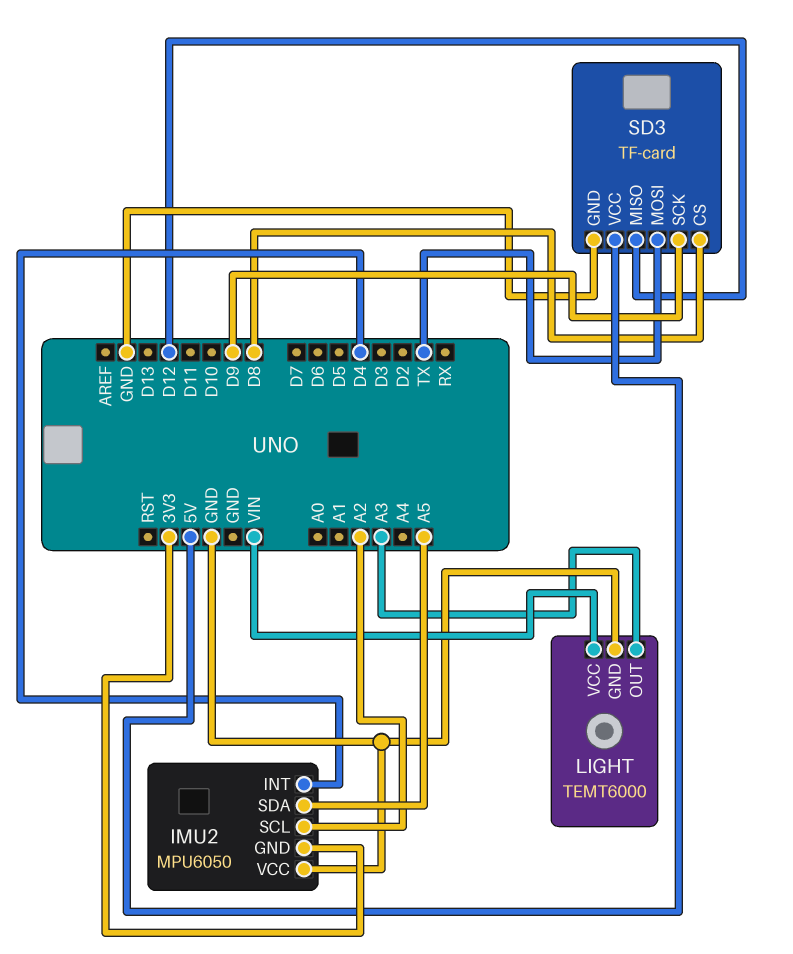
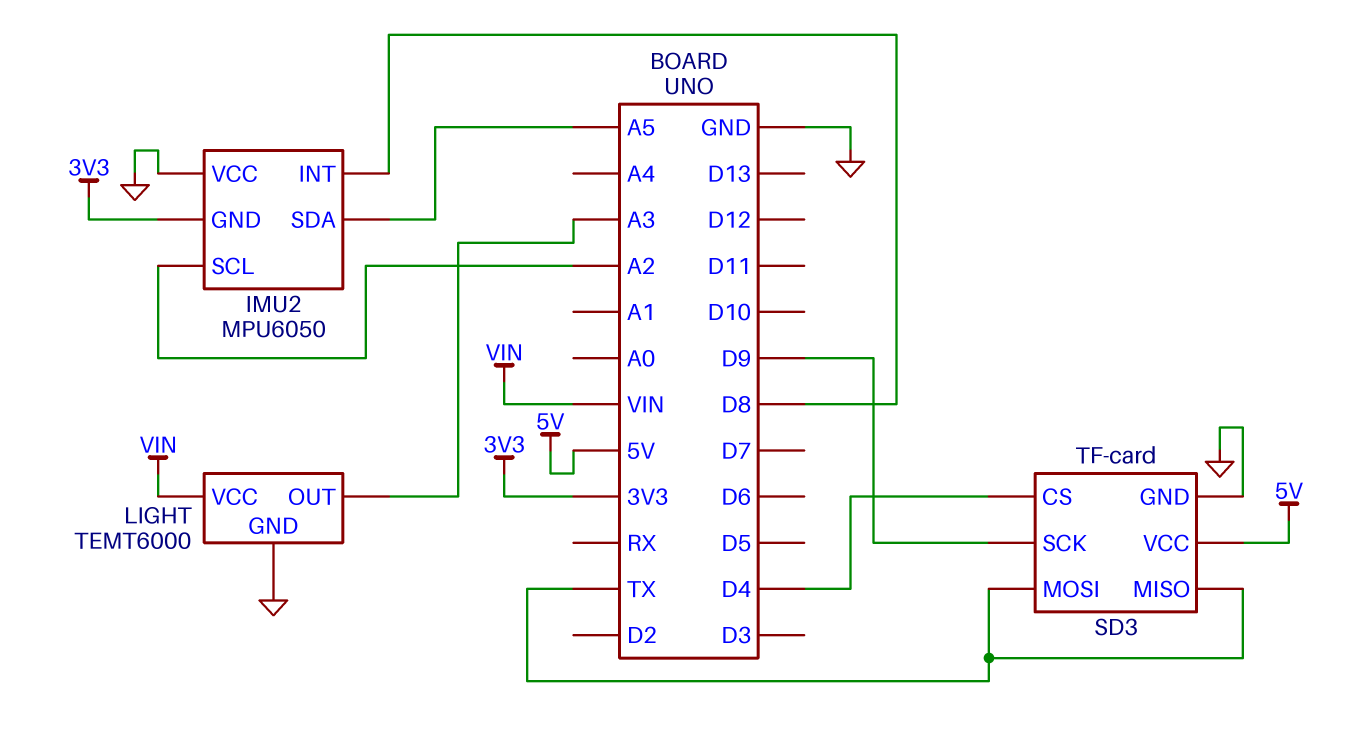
IMU2 pin INT: D4 -> D8
SD3 pin CS: D8 -> D4
SD3 pin MISO: D12 -> TX

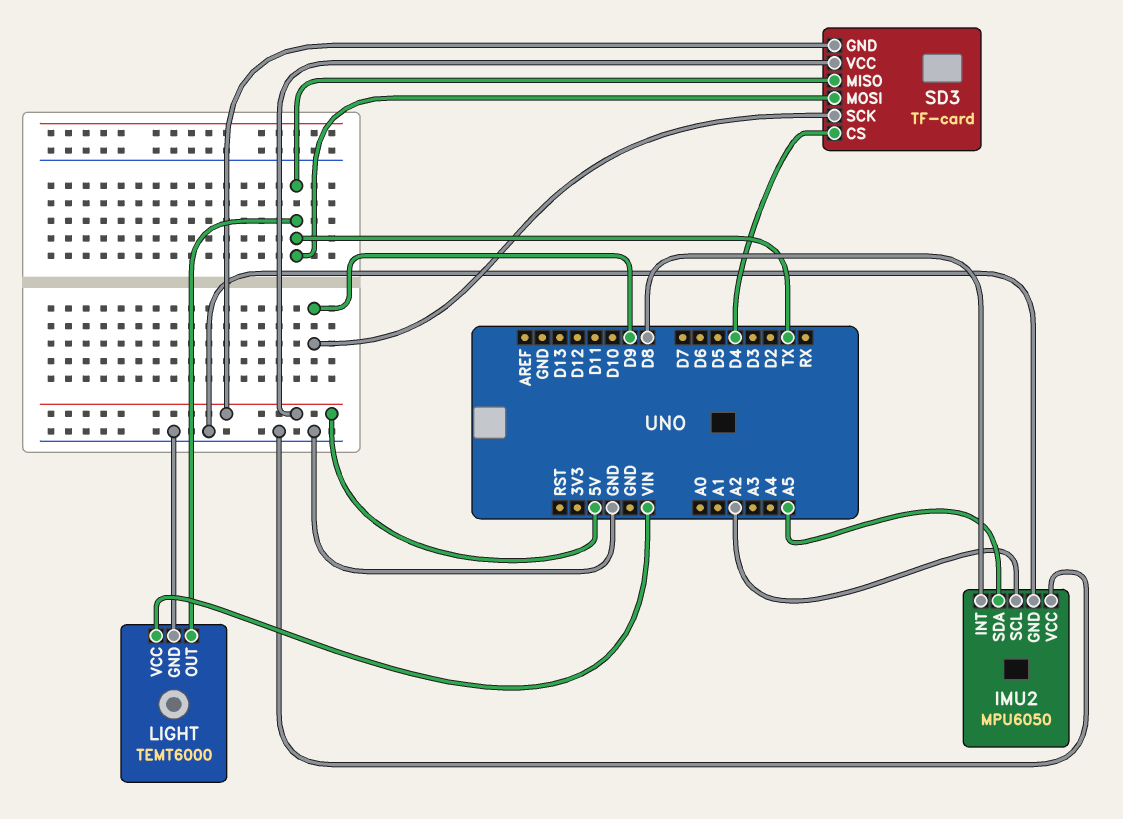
IMU2 pin GND: 3V3 -> GND
LIGHT pin OUT: A3 -> TX
SD3 pin GND: GND -> 5V

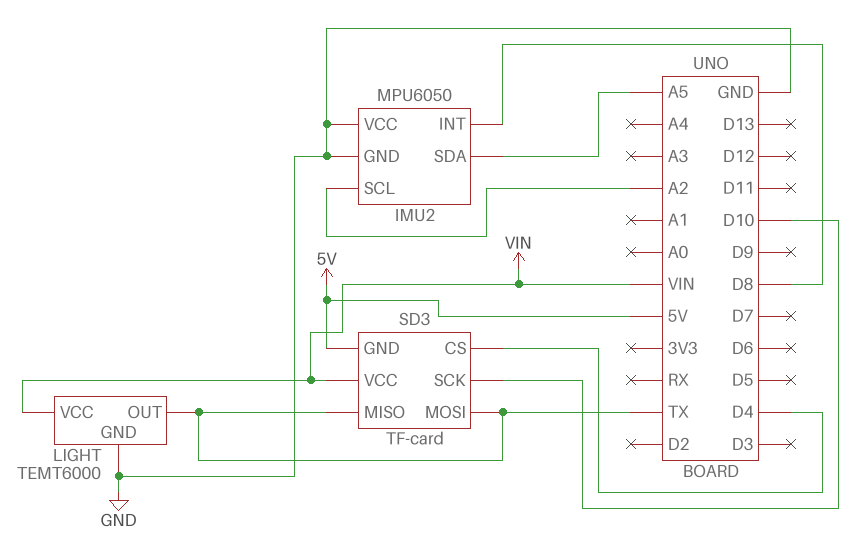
SD3 pin SCK: D9 -> D10
SD3 pin VCC: 5V -> VIN

